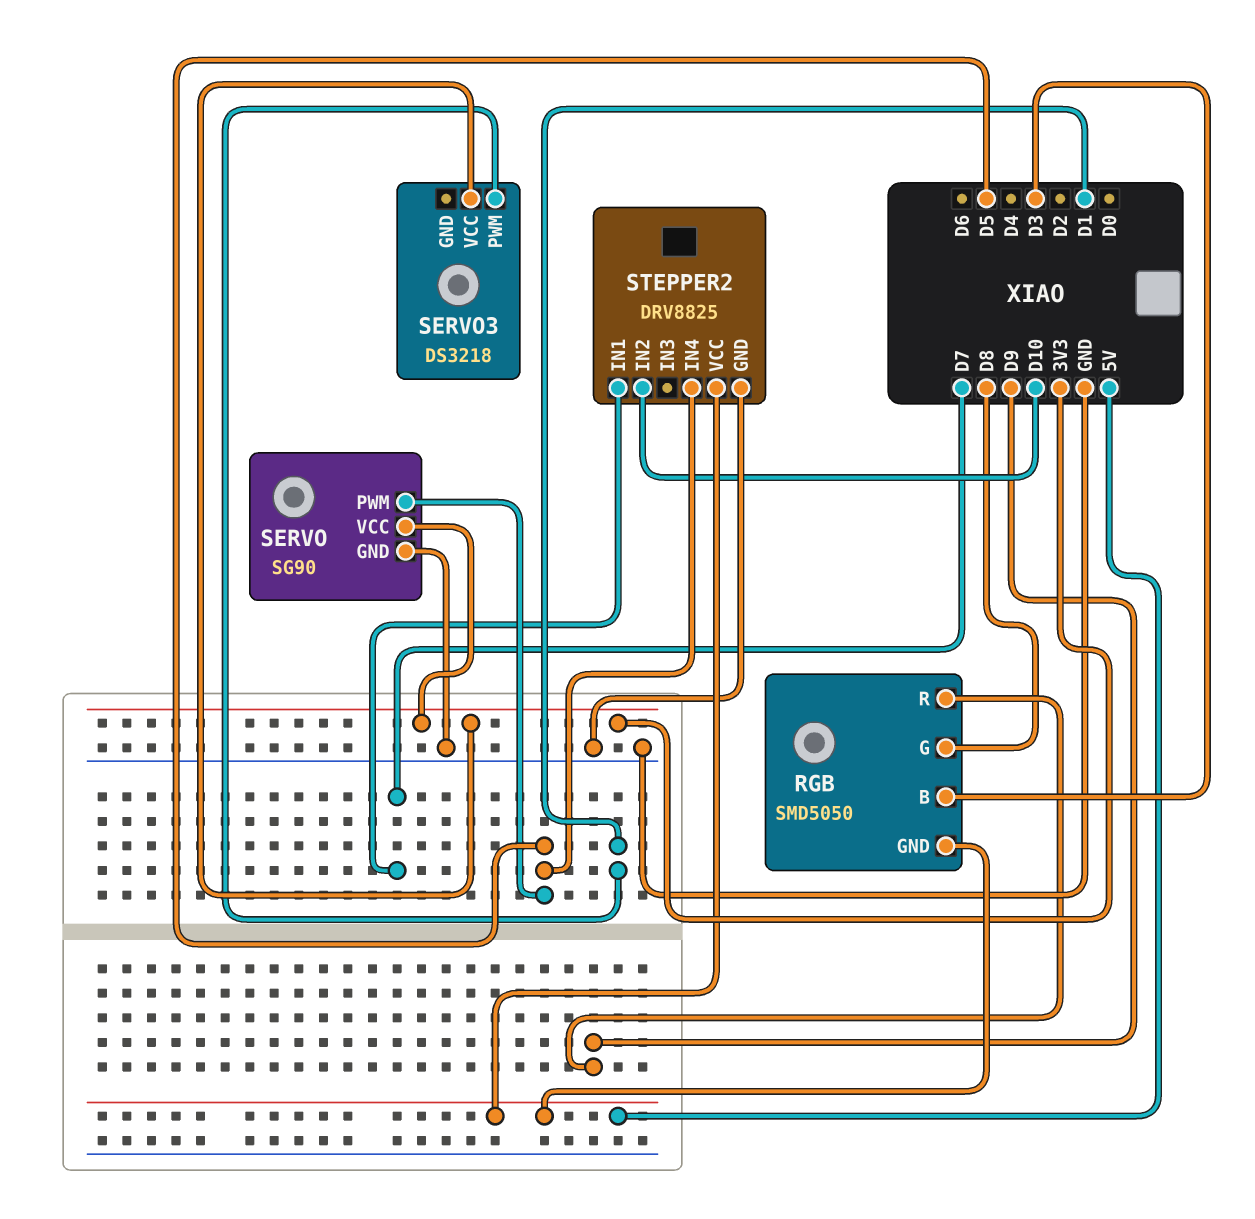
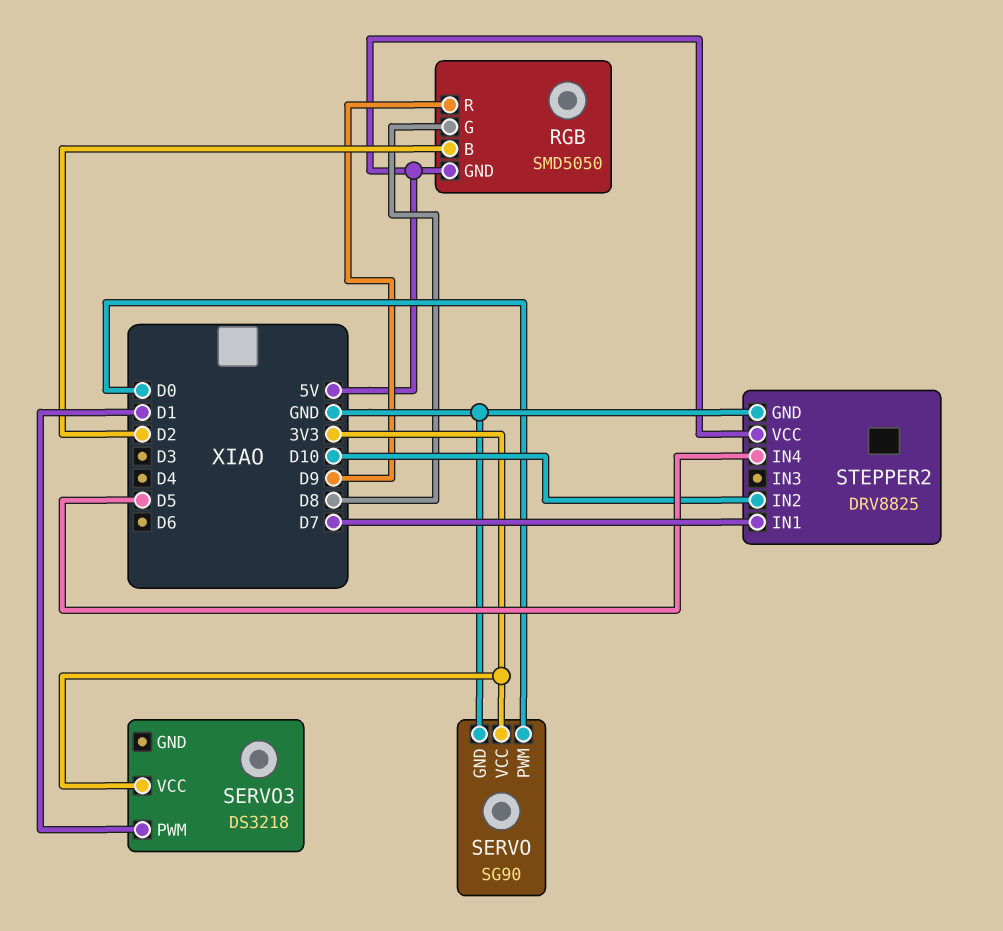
RGB pin B: D3 -> D2
SERVO pin PWM: D5 -> D0

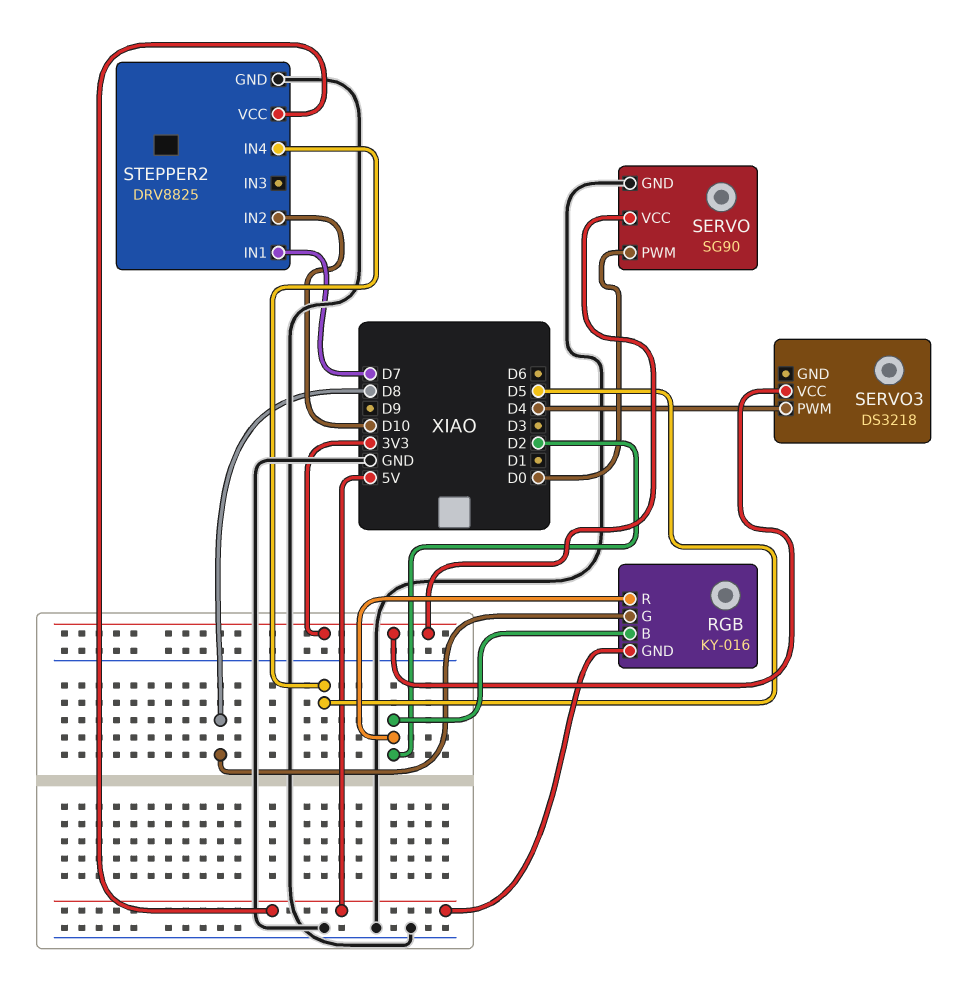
RGB: SMD5050 -> KY-016
RGB pin R: D9 -> D2
SERVO3 pin PWM: D1 -> D4

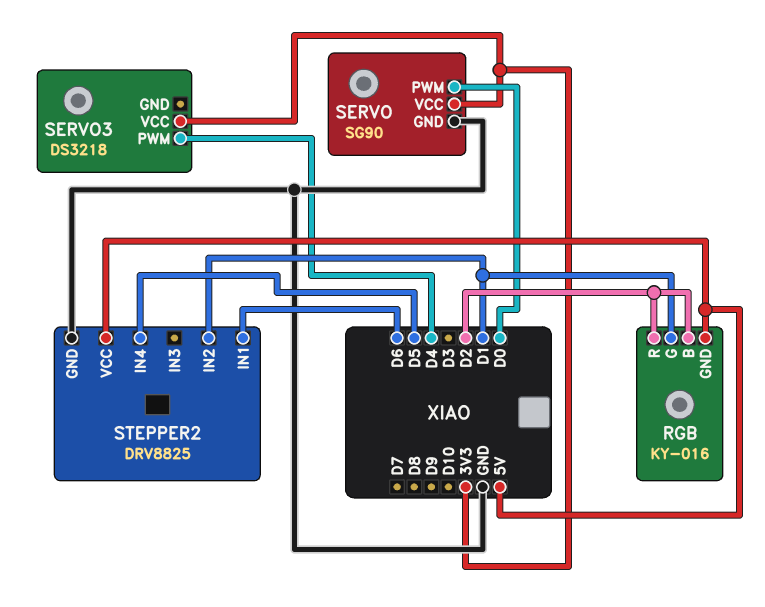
RGB pin G: D8 -> D1
STEPPER2 pin IN1: D7 -> D6
STEPPER2 pin IN2: D10 -> D1

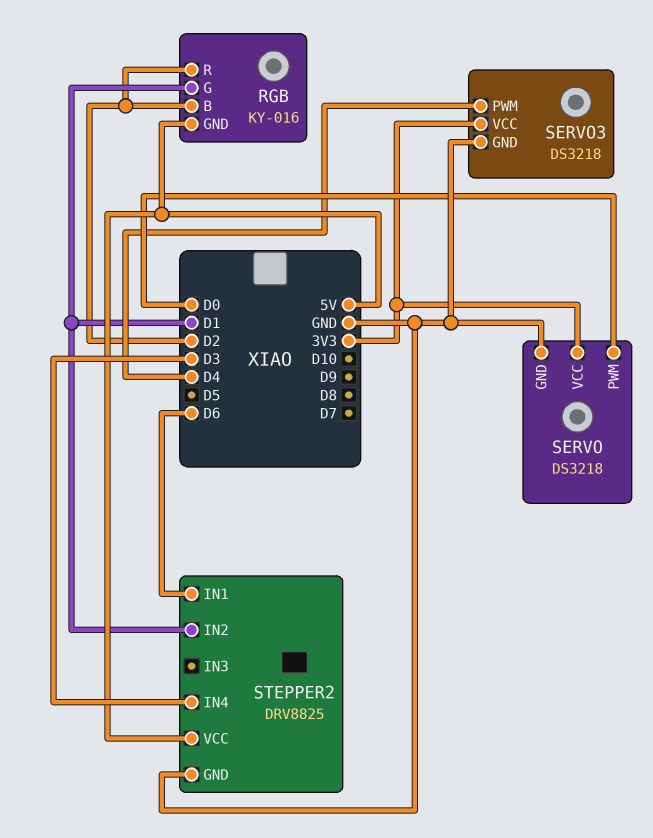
SERVO: SG90 -> DS3218
SERVO3 pin GND: none -> GND
STEPPER2 pin IN4: D5 -> D3

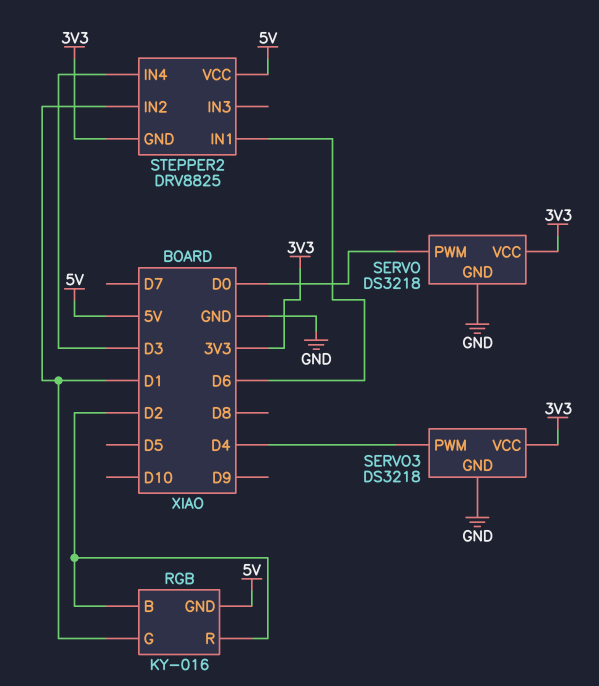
STEPPER2 pin GND: GND -> 3V3

